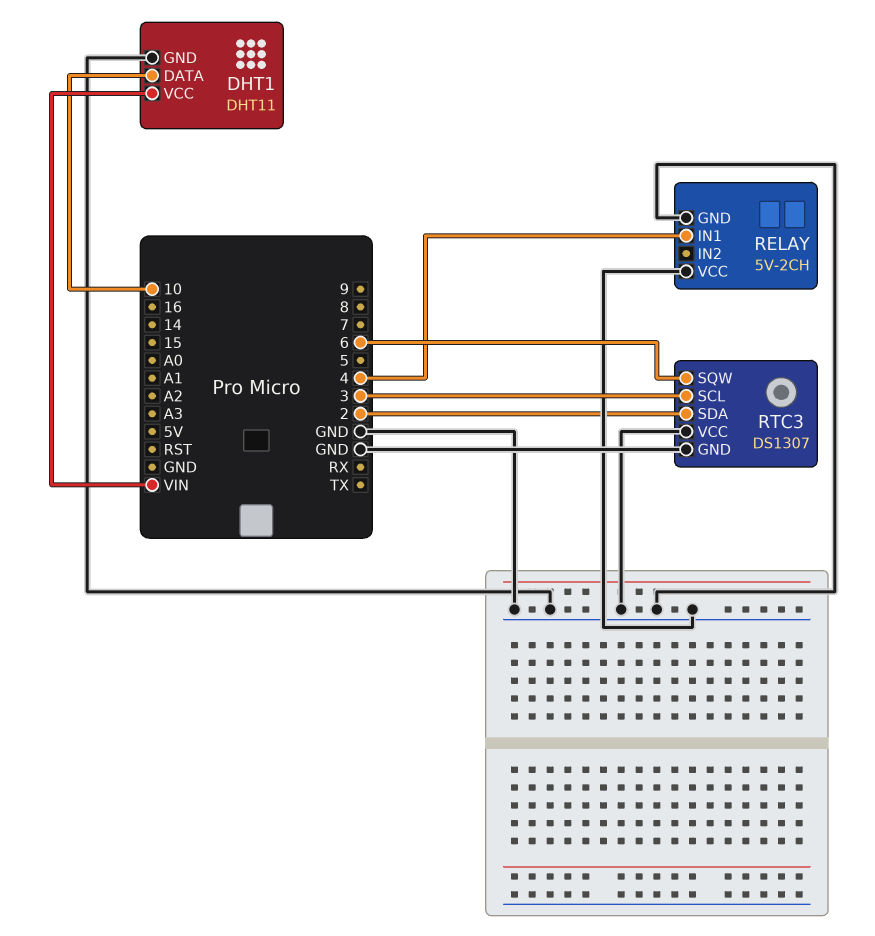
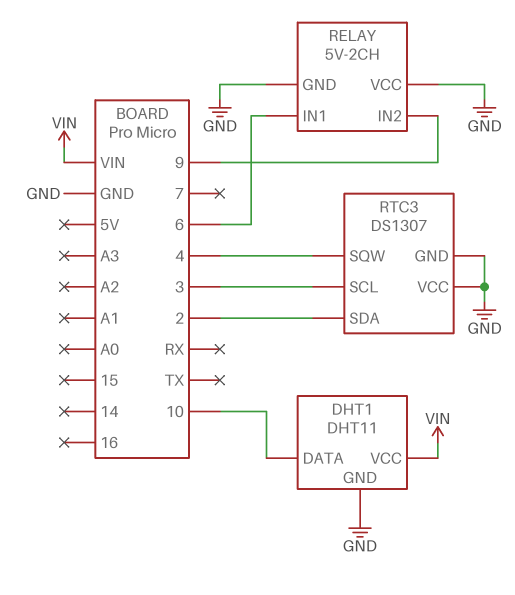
RELAY pin IN1: 4 -> 6
RELAY pin IN2: none -> 9
RTC3 pin SQW: 6 -> 4

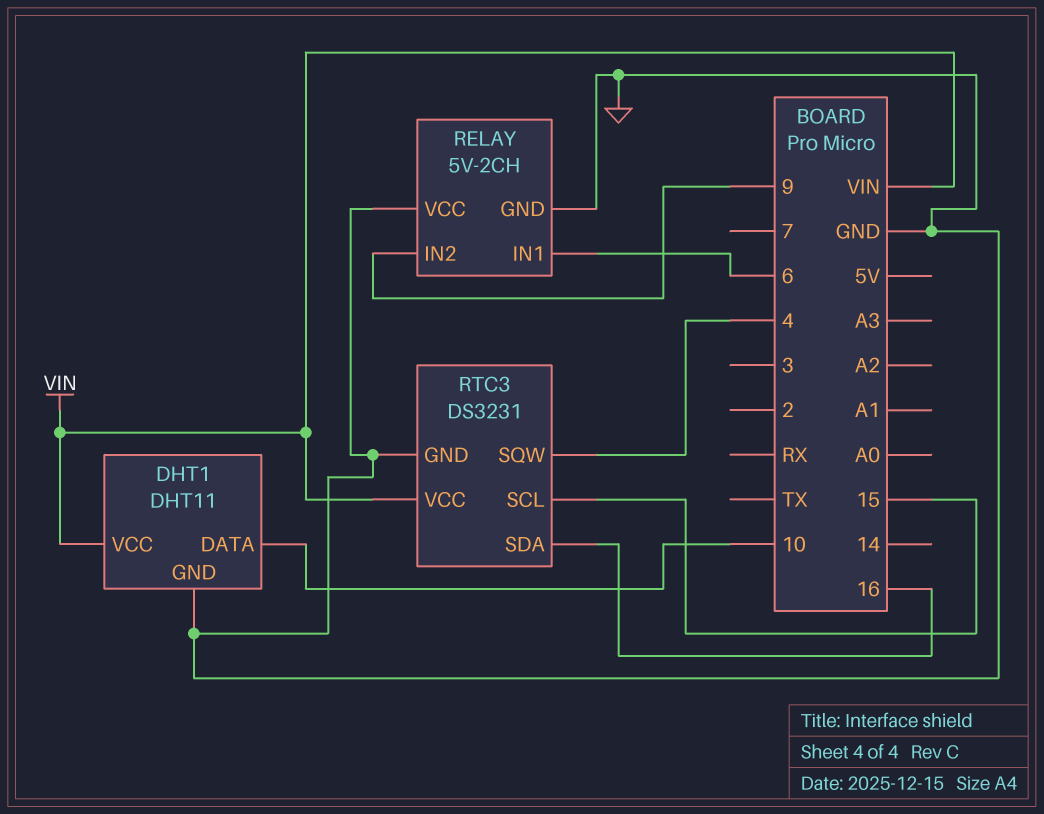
RTC3: DS1307 -> DS3231
RTC3 pin SCL: 3 -> 15
RTC3 pin SDA: 2 -> 16
RTC3 pin VCC: GND -> VIN

